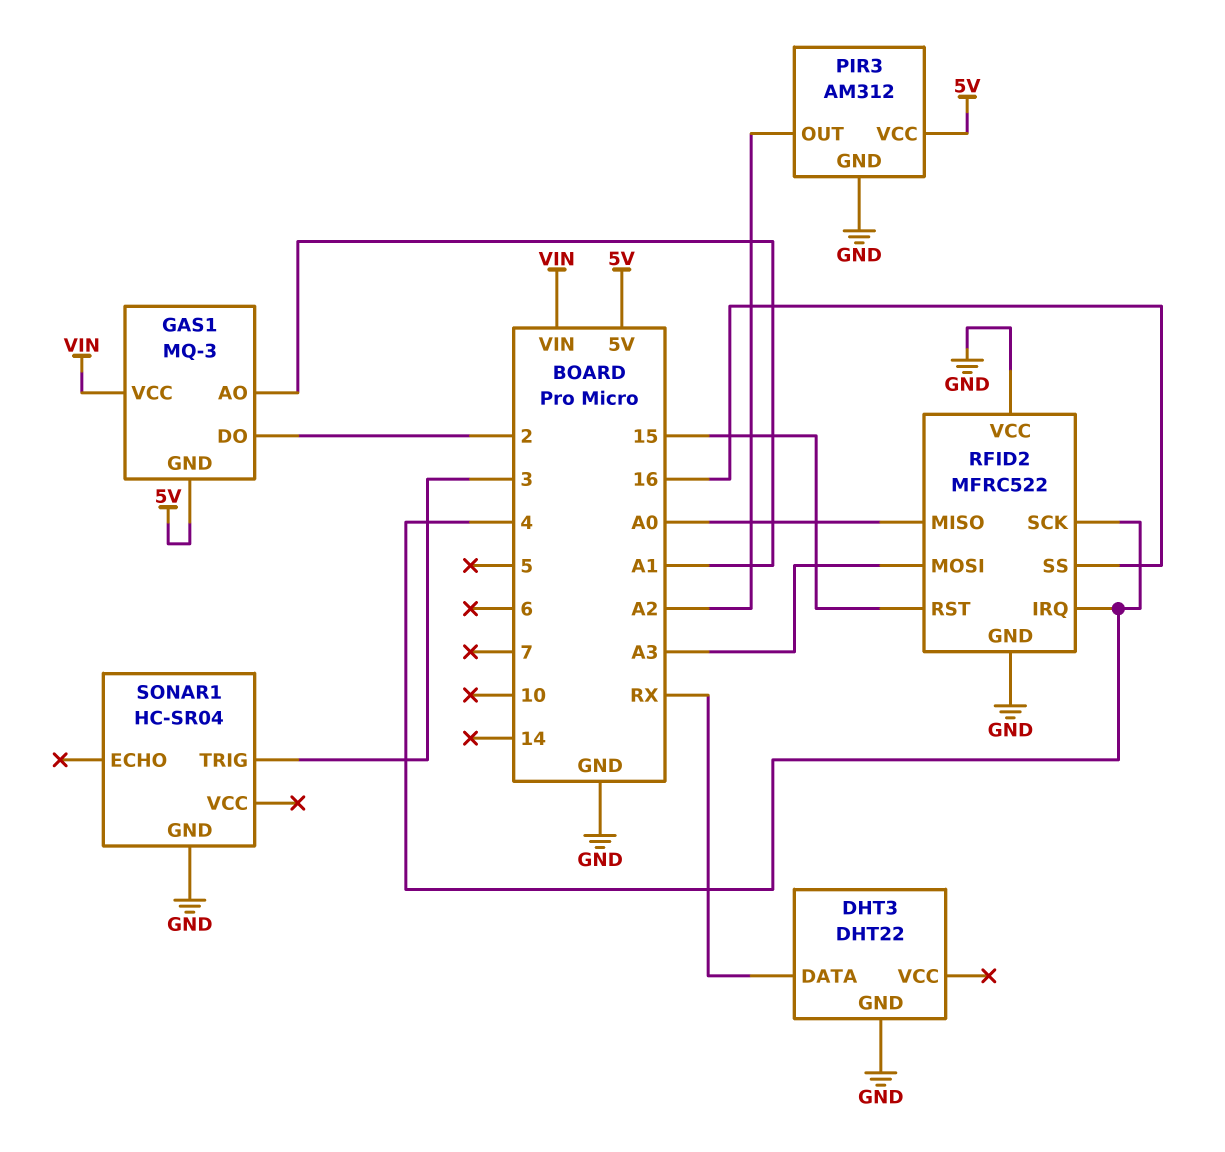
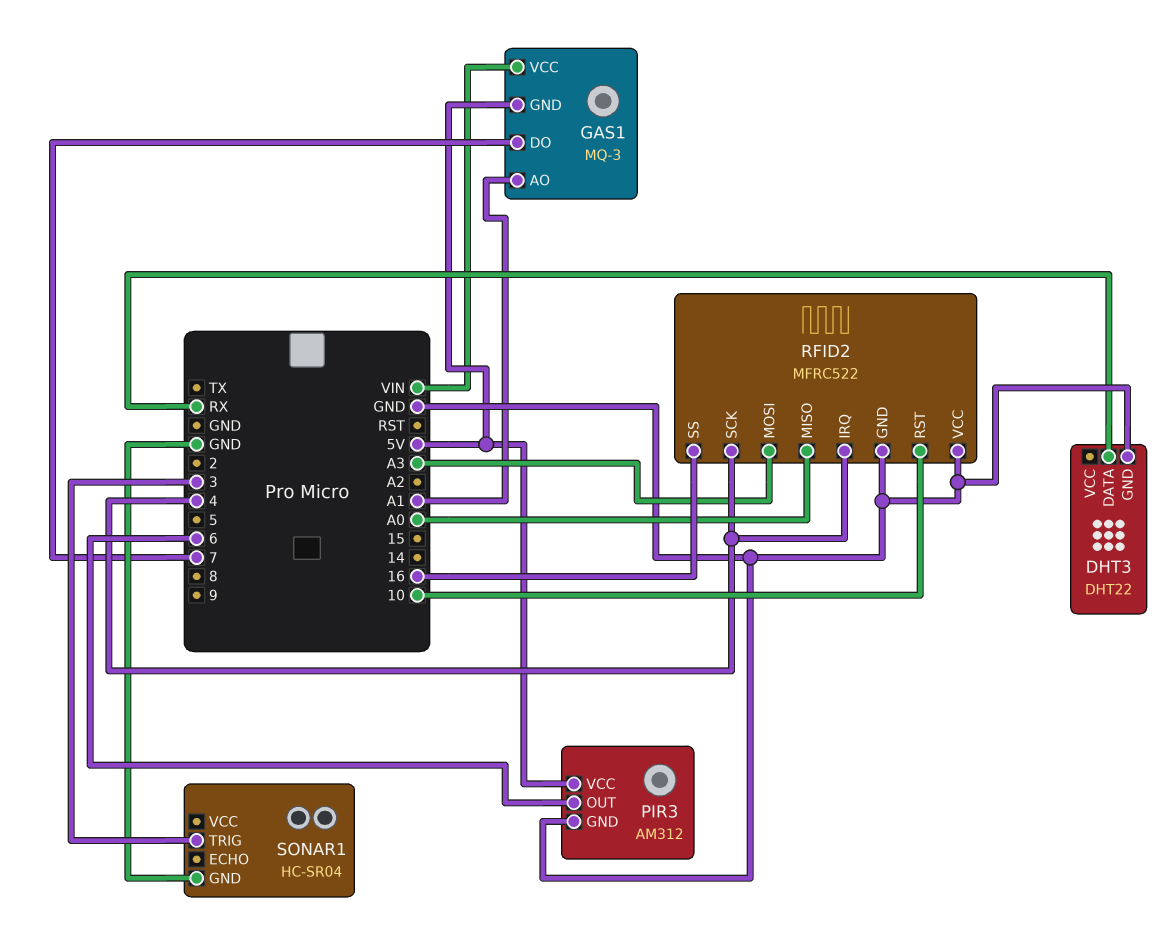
GAS1 pin DO: 2 -> 7
PIR3 pin OUT: A2 -> 6
RFID2 pin RST: 15 -> 10

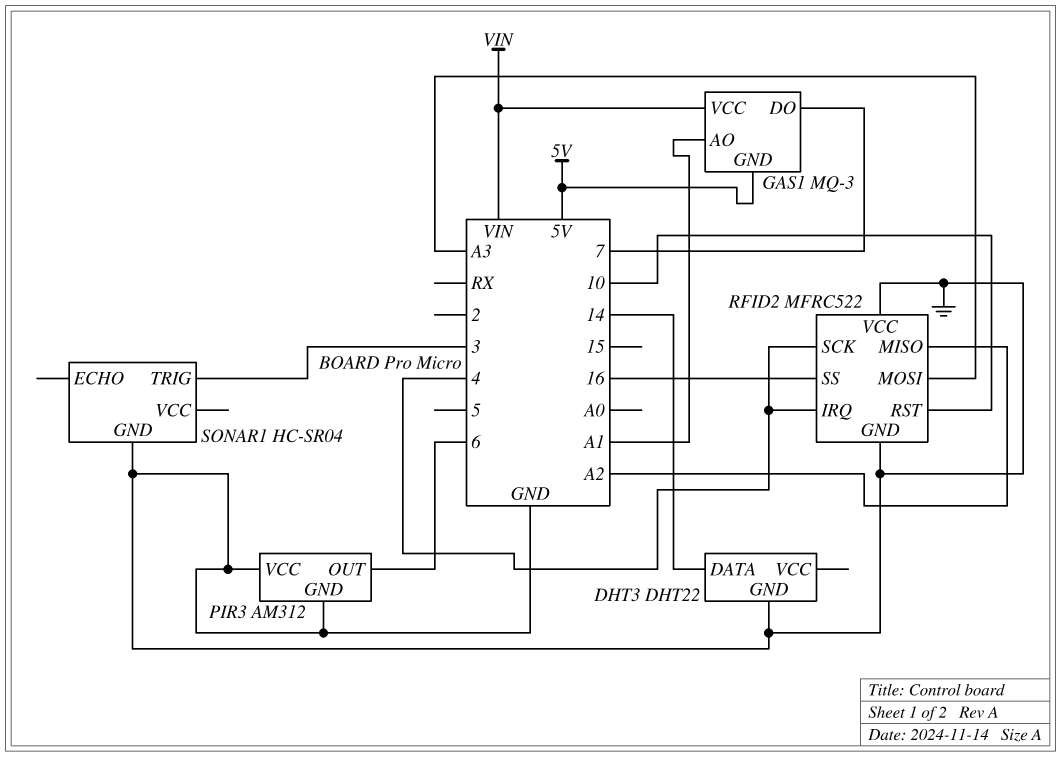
DHT3 pin DATA: RX -> 14
PIR3 pin VCC: 5V -> GND
RFID2 pin MISO: A0 -> A2

